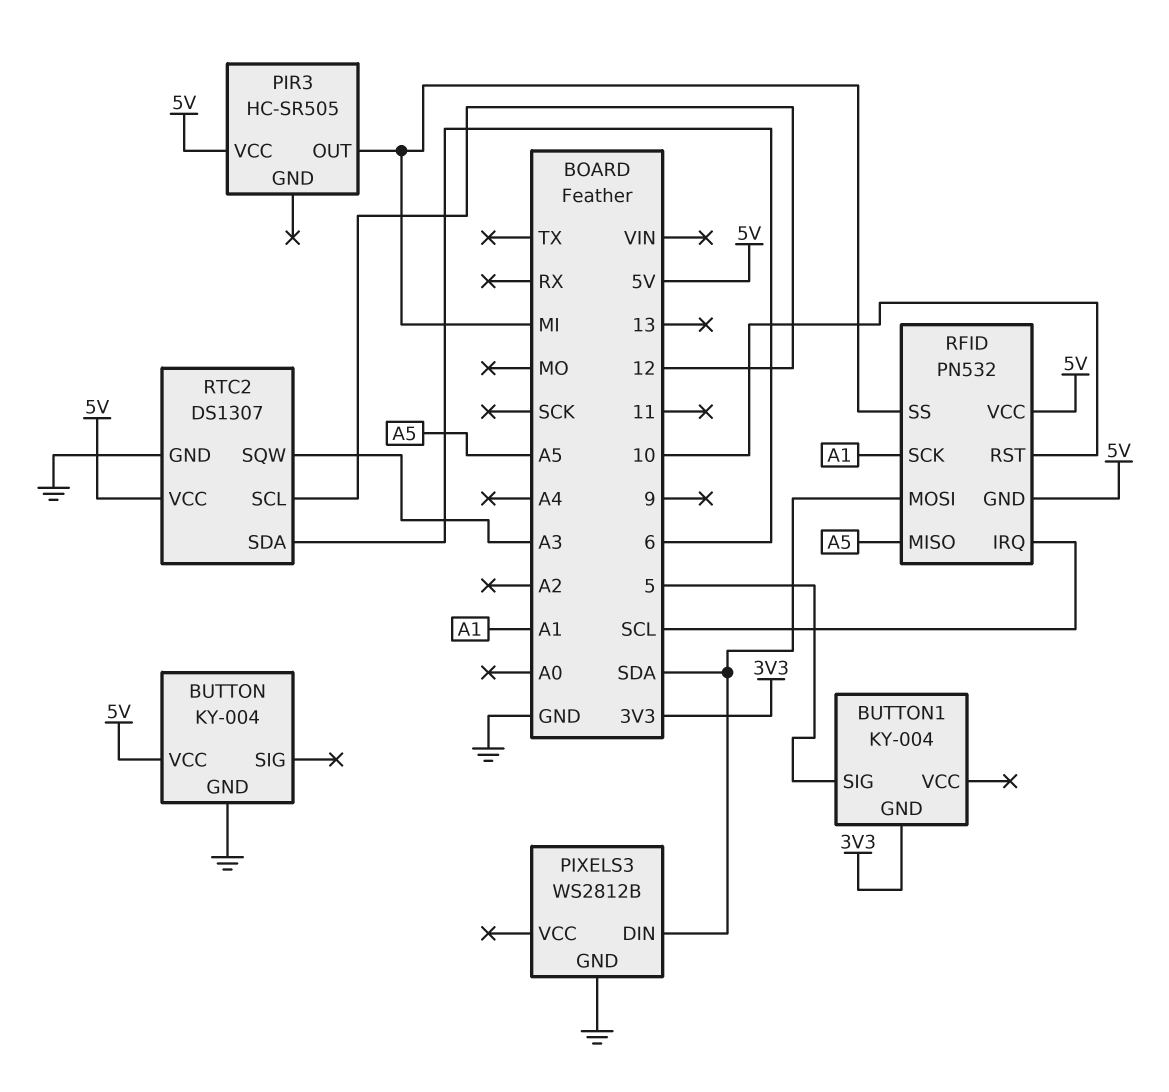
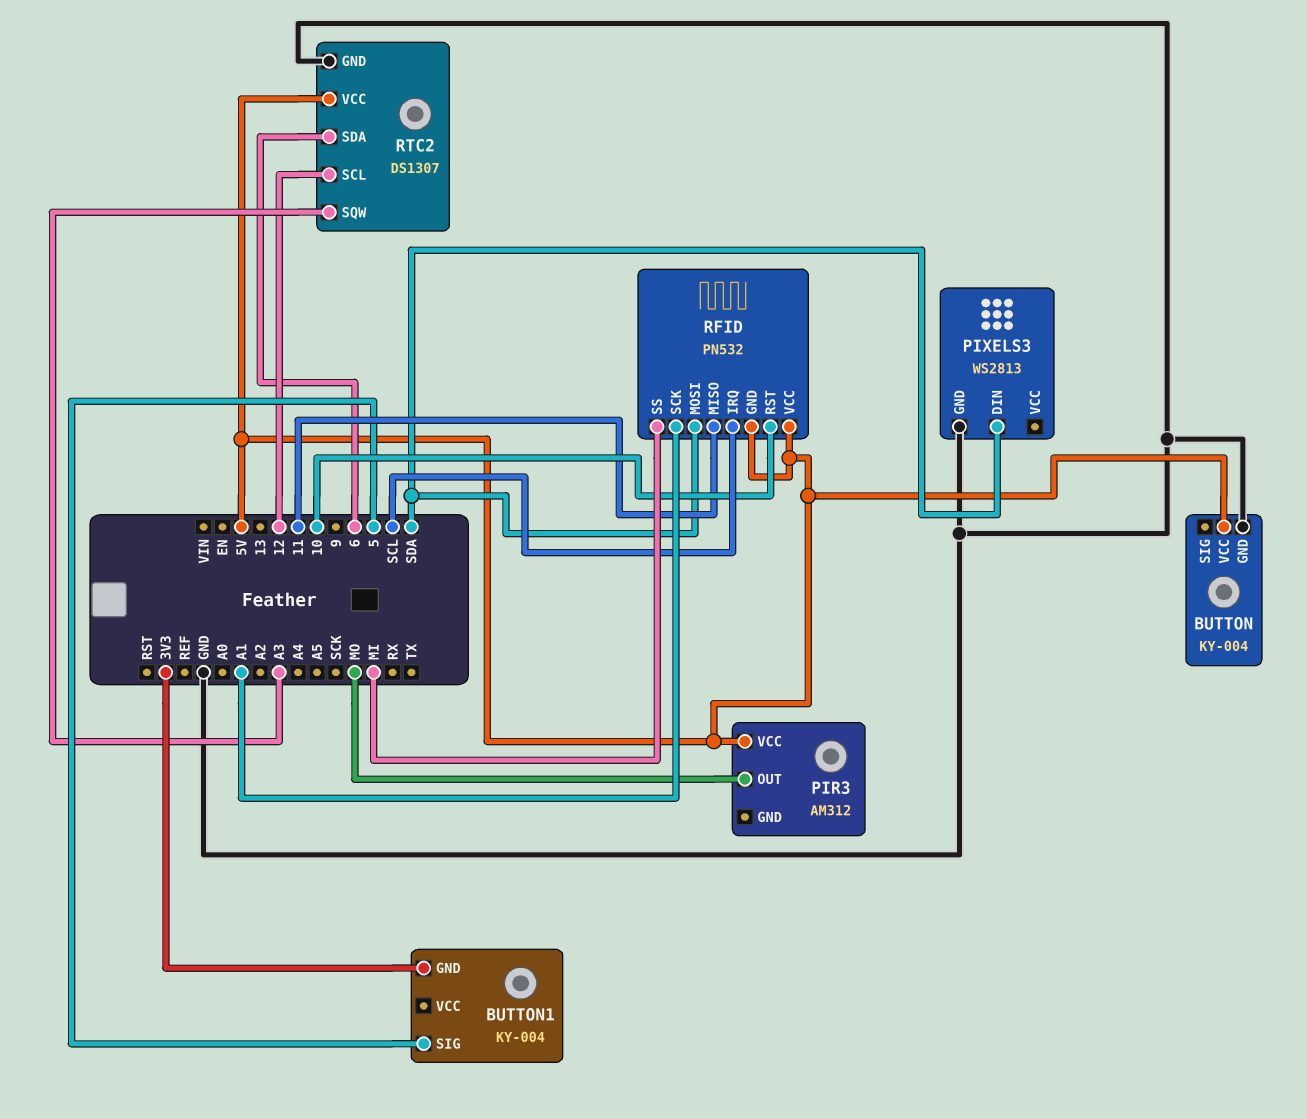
PIR3: HC-SR505 -> AM312
PIR3 pin OUT: MI -> MO
PIXELS3: WS2812B -> WS2813
RFID pin MISO: A5 -> 11

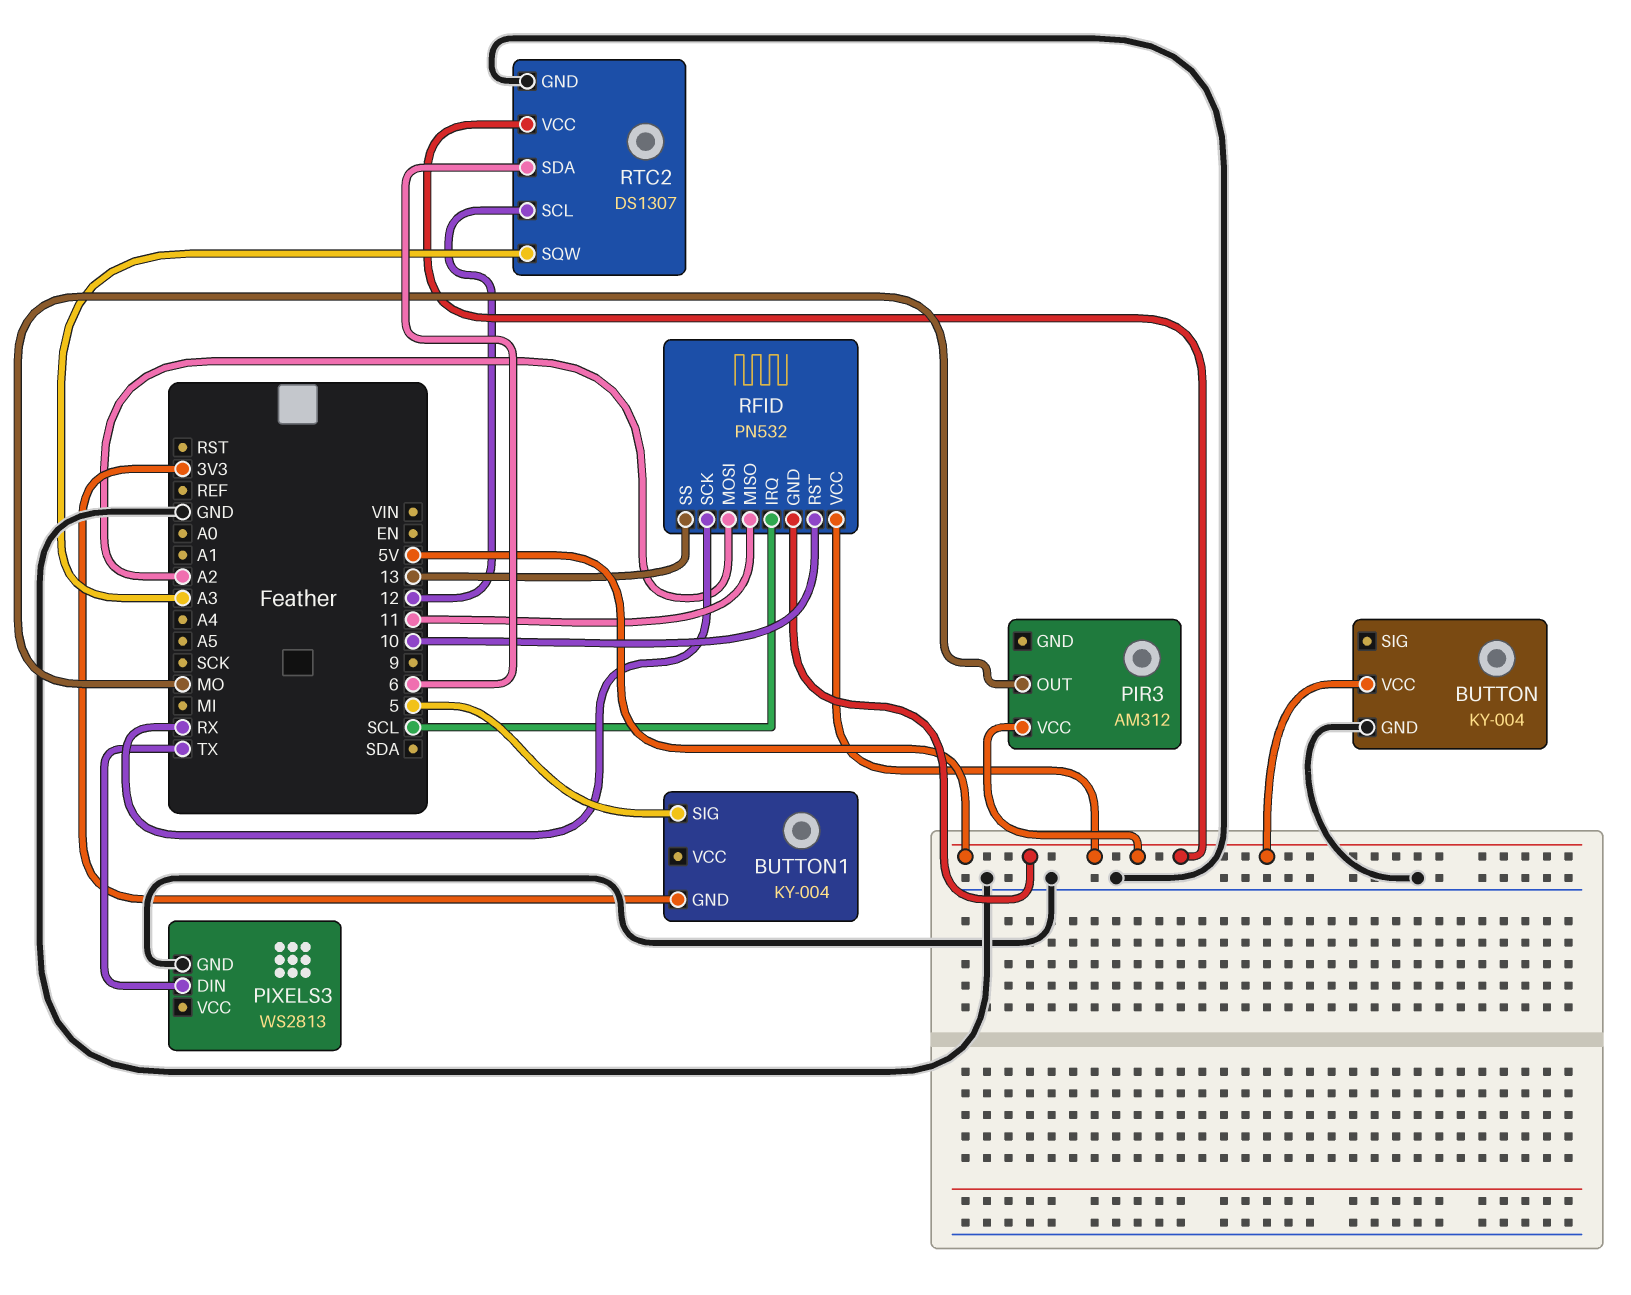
PIXELS3 pin DIN: SDA -> TX
RFID pin MOSI: SDA -> A2
RFID pin SCK: A1 -> RX
RFID pin SS: MI -> 13

